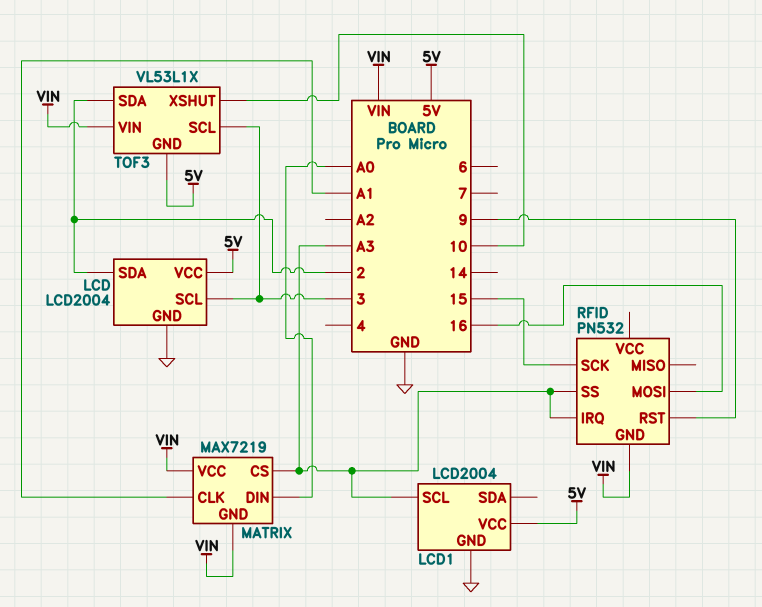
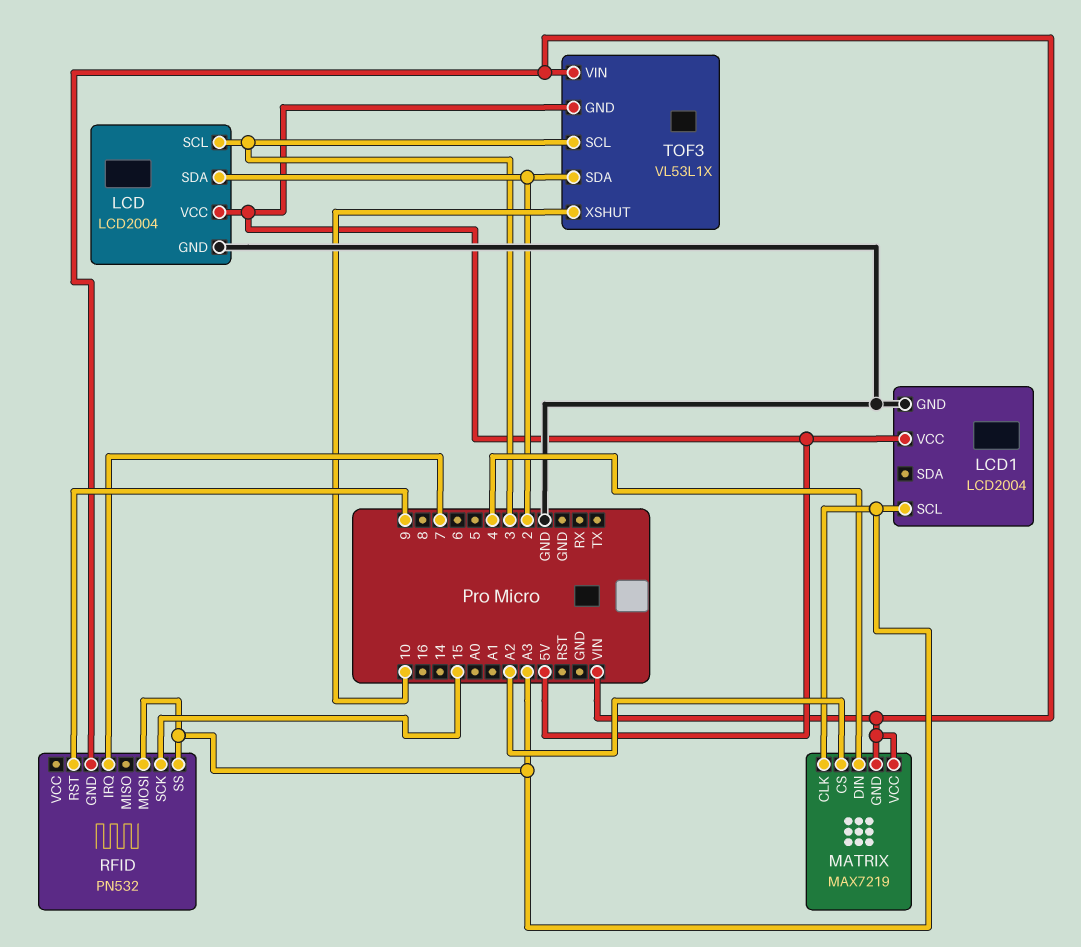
MATRIX pin CLK: A1 -> A3
MATRIX pin CS: A3 -> A2
MATRIX pin DIN: A0 -> 4
RFID pin IRQ: A3 -> 7
RFID pin MOSI: 16 -> A3

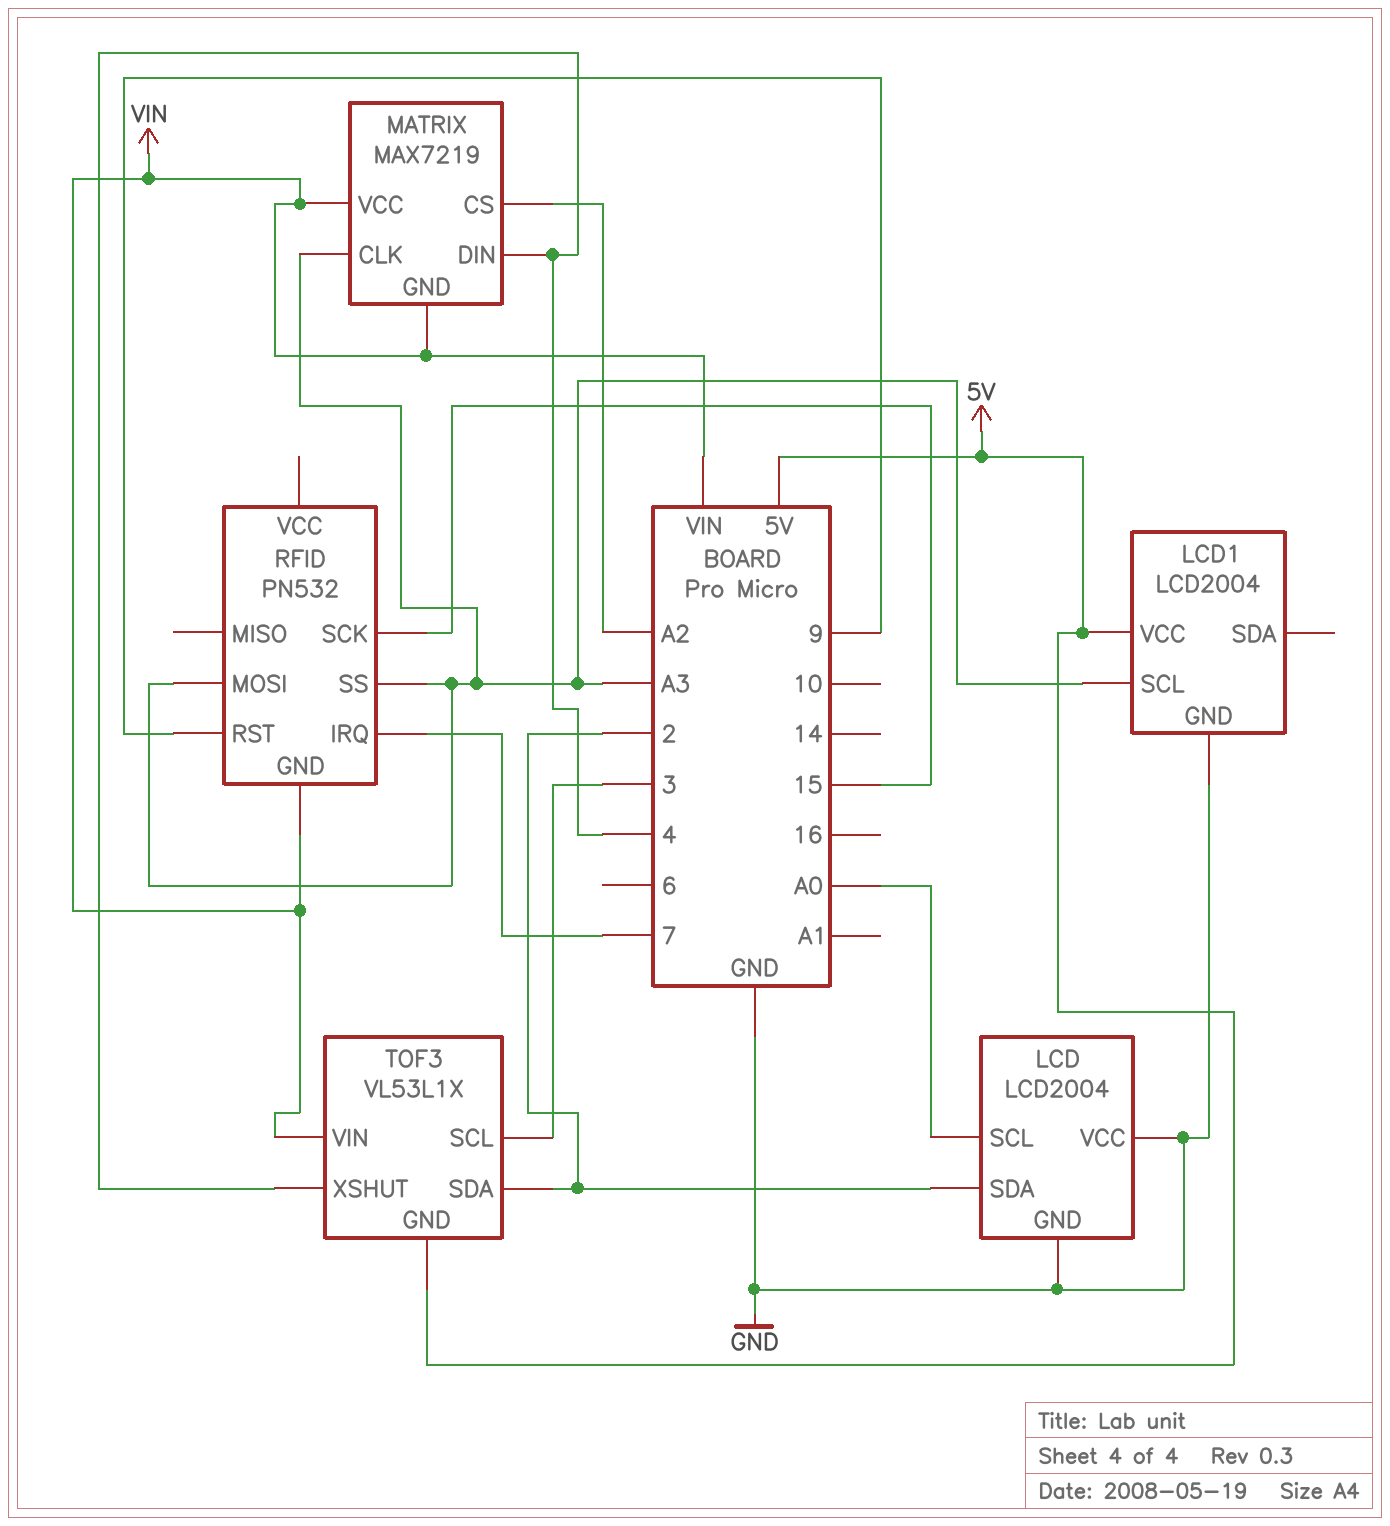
LCD pin SCL: 3 -> A0
LCD pin VCC: 5V -> GND
TOF3 pin XSHUT: 10 -> 4

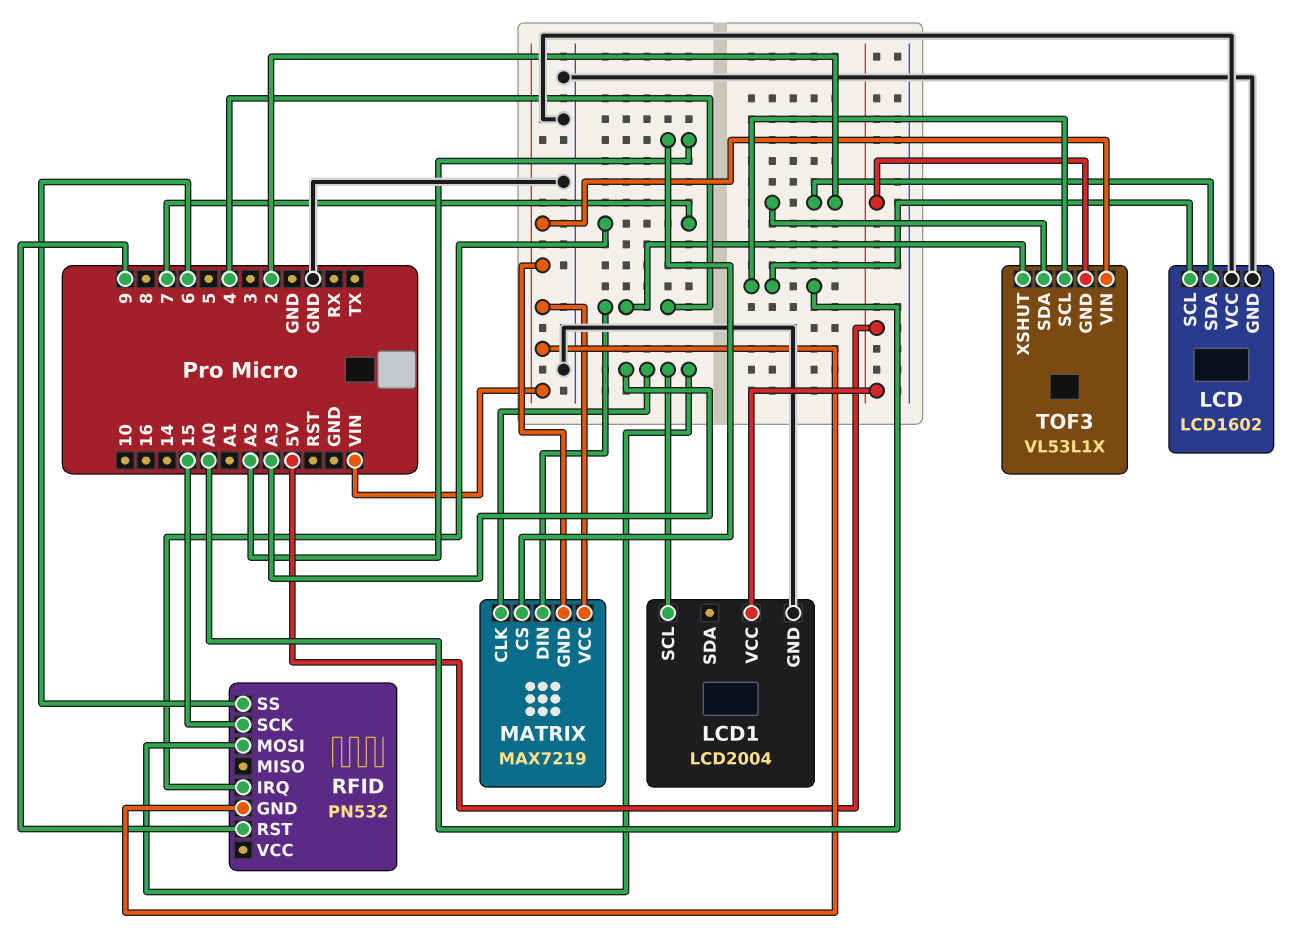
LCD: LCD2004 -> LCD1602
RFID pin SS: A3 -> 6
TOF3 pin SCL: 3 -> A0

